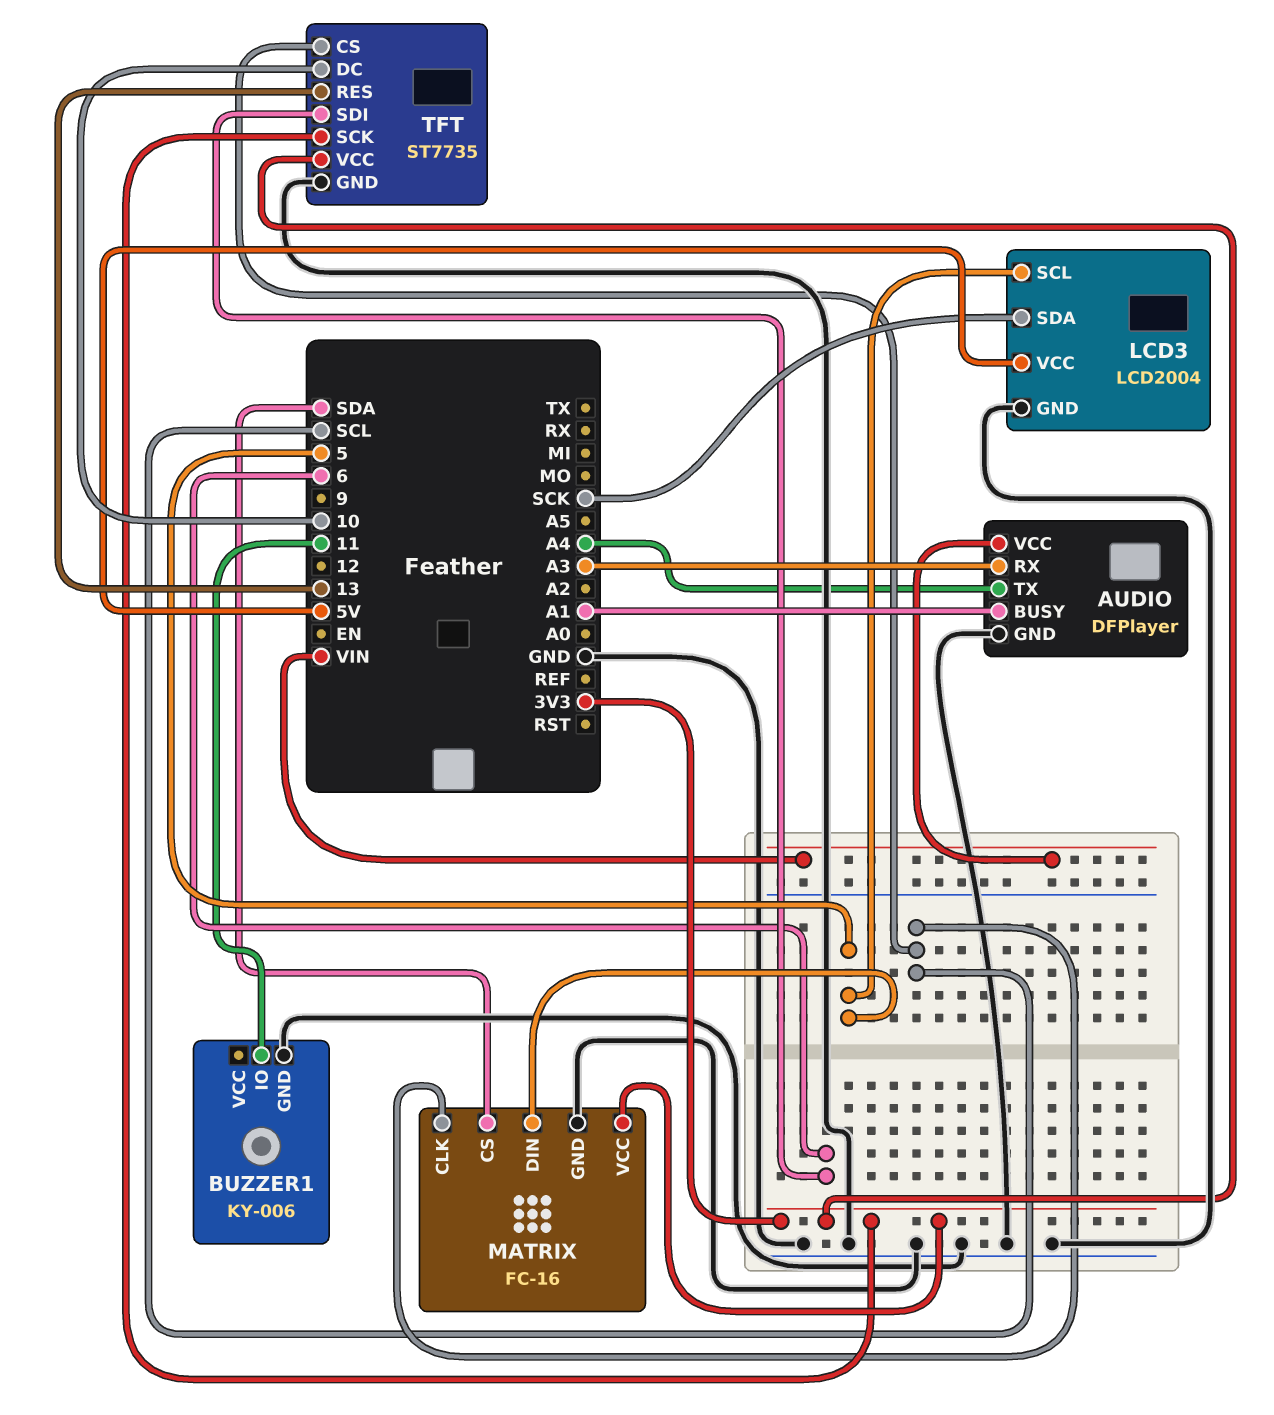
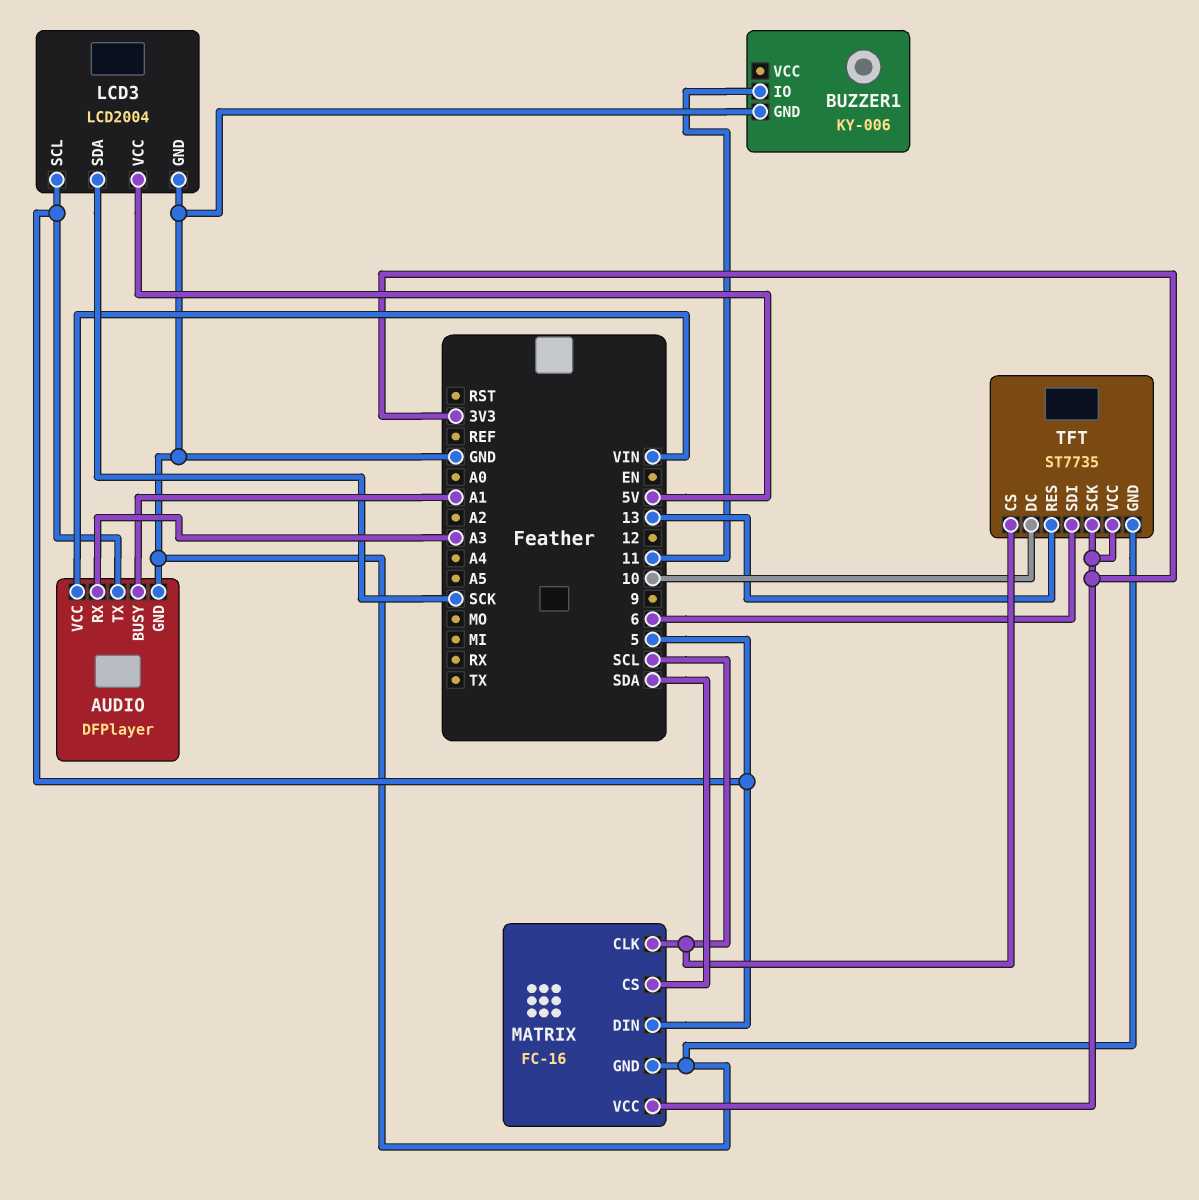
AUDIO pin TX: A4 -> 5

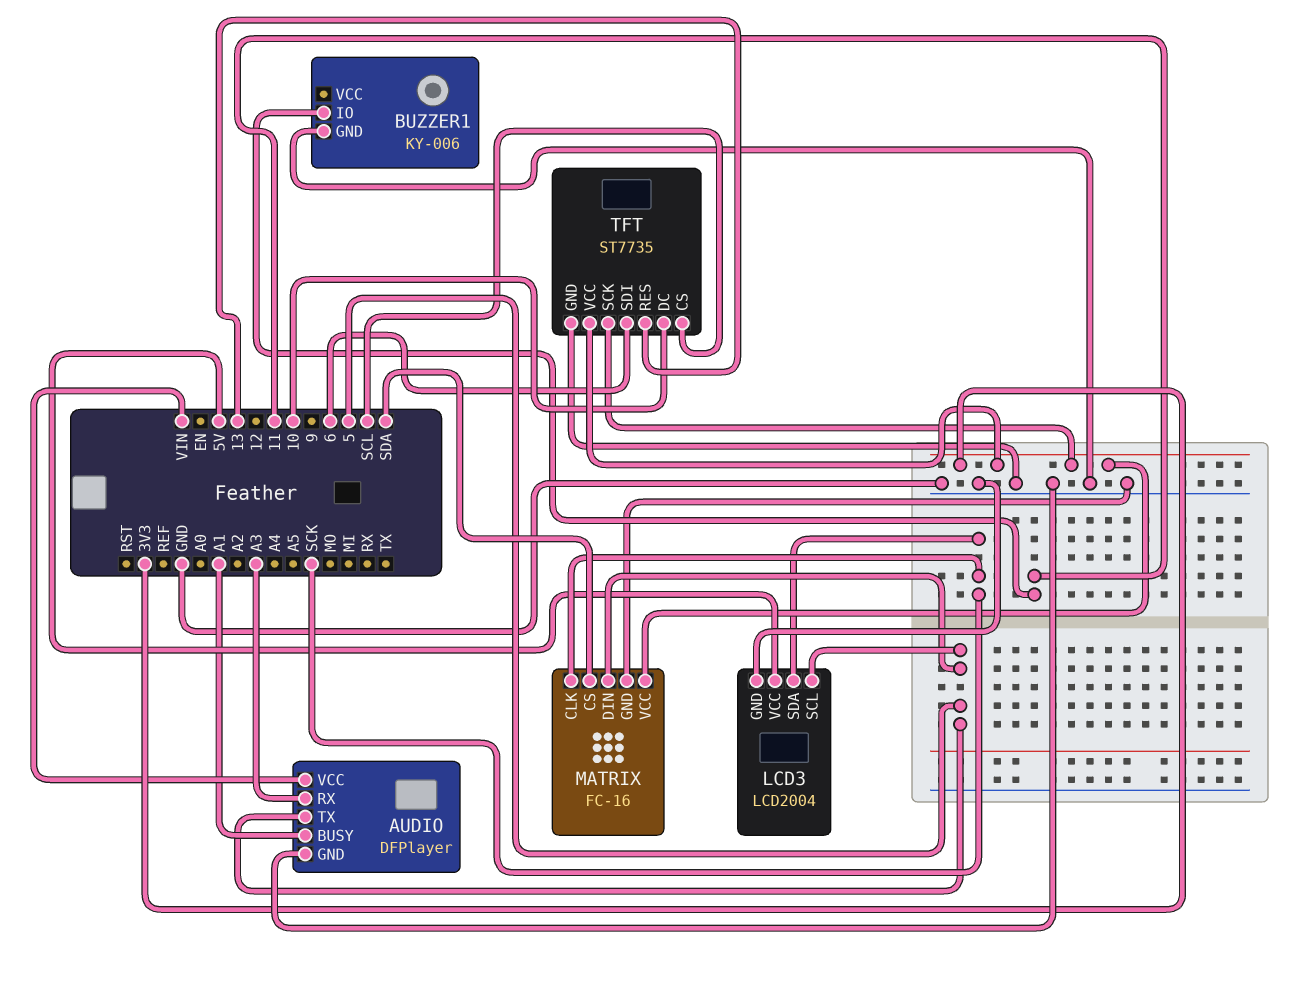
MATRIX pin CLK: SCL -> SCK

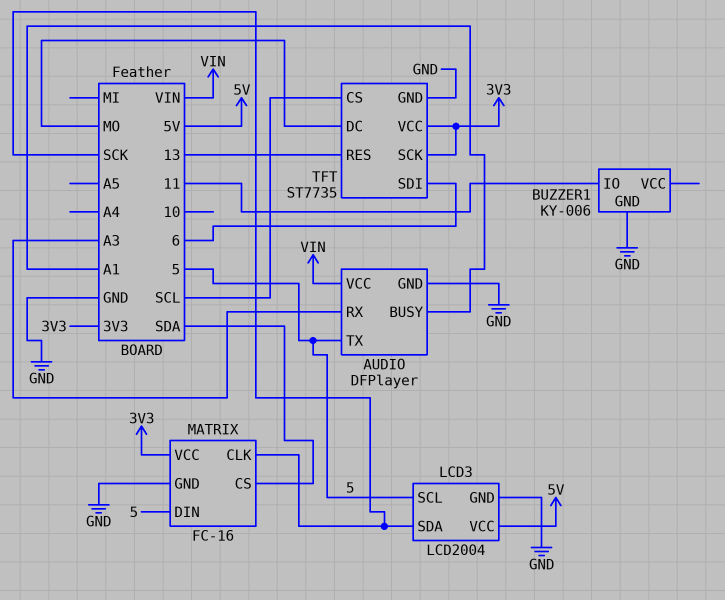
TFT pin DC: 10 -> MO

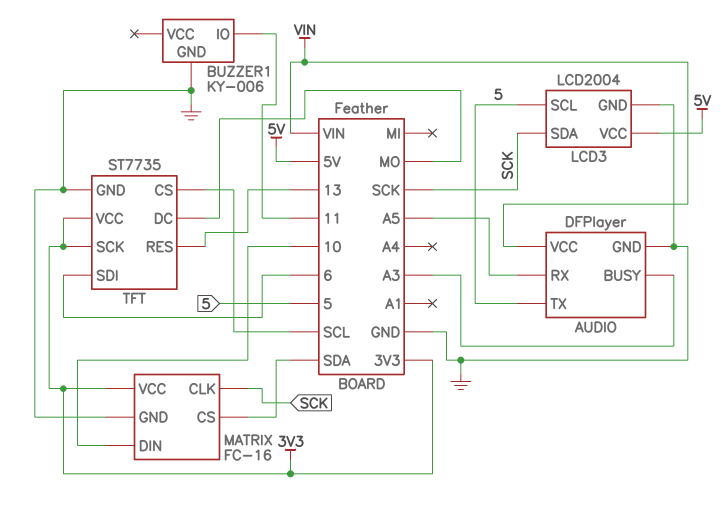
AUDIO pin BUSY: A1 -> A3
AUDIO pin RX: A3 -> A5
MATRIX pin DIN: 5 -> 10

